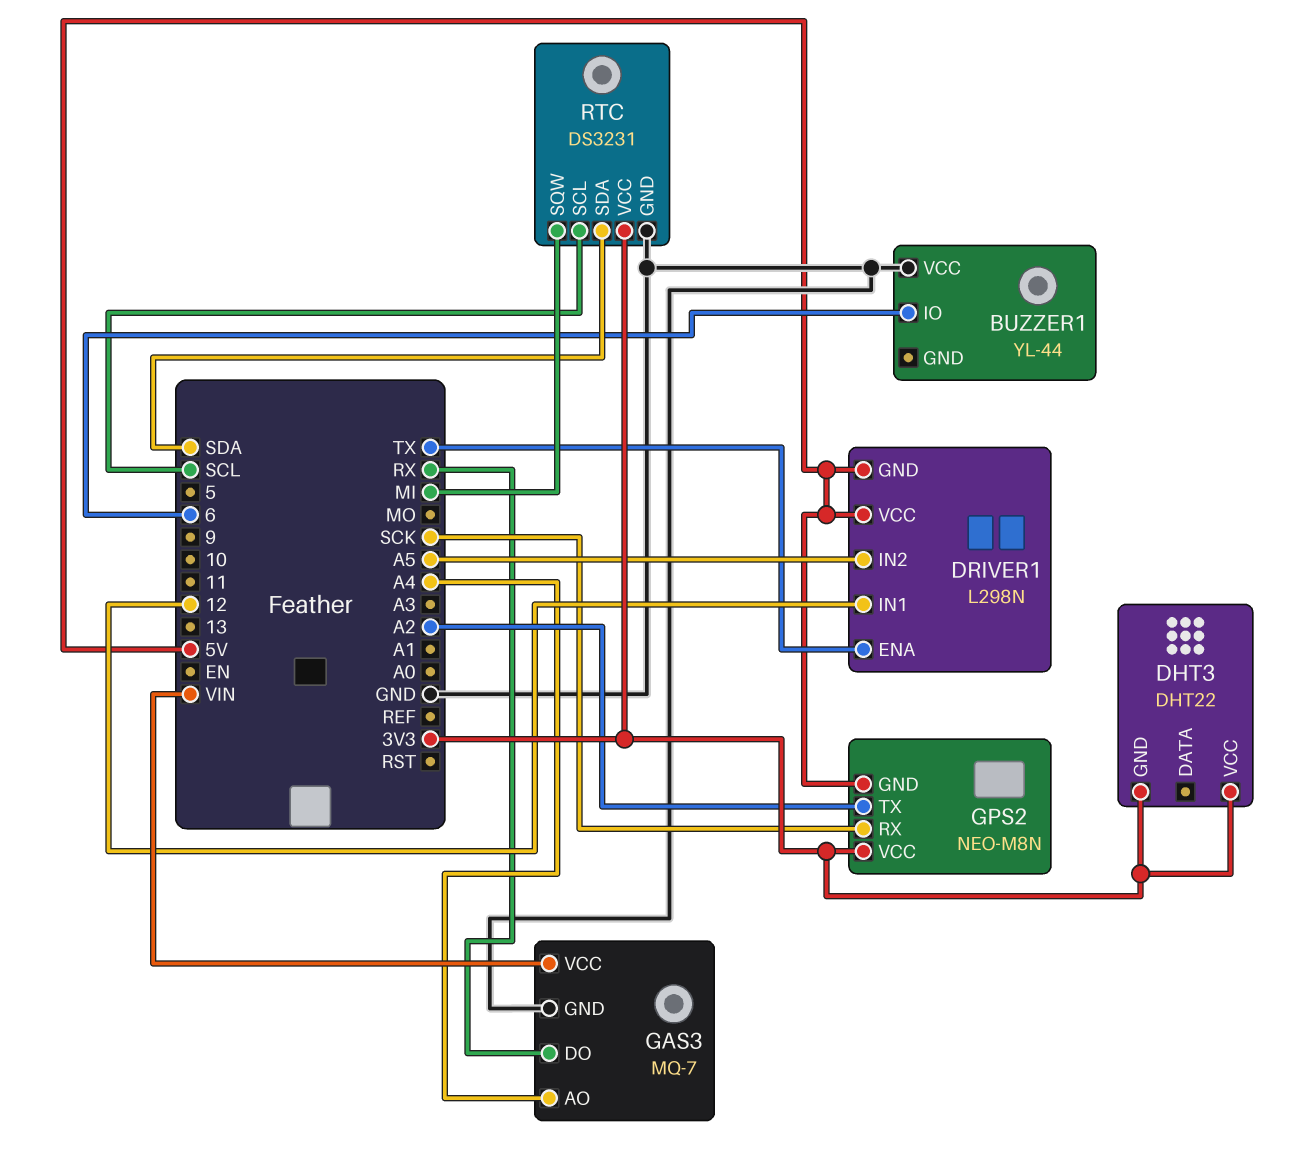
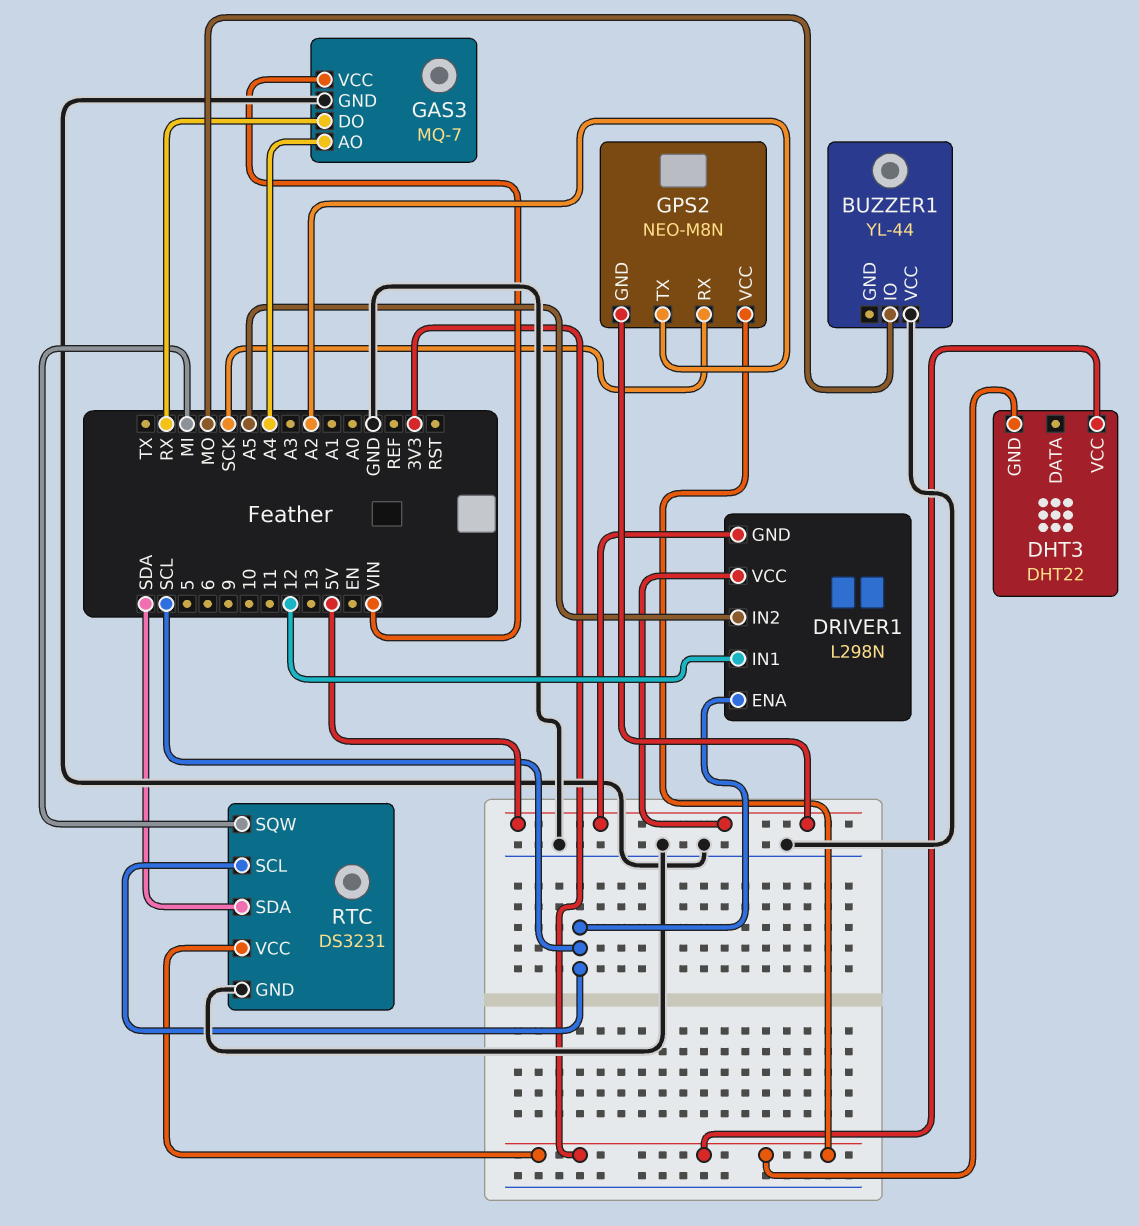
BUZZER1 pin IO: 6 -> MO
DRIVER1 pin ENA: TX -> SCL

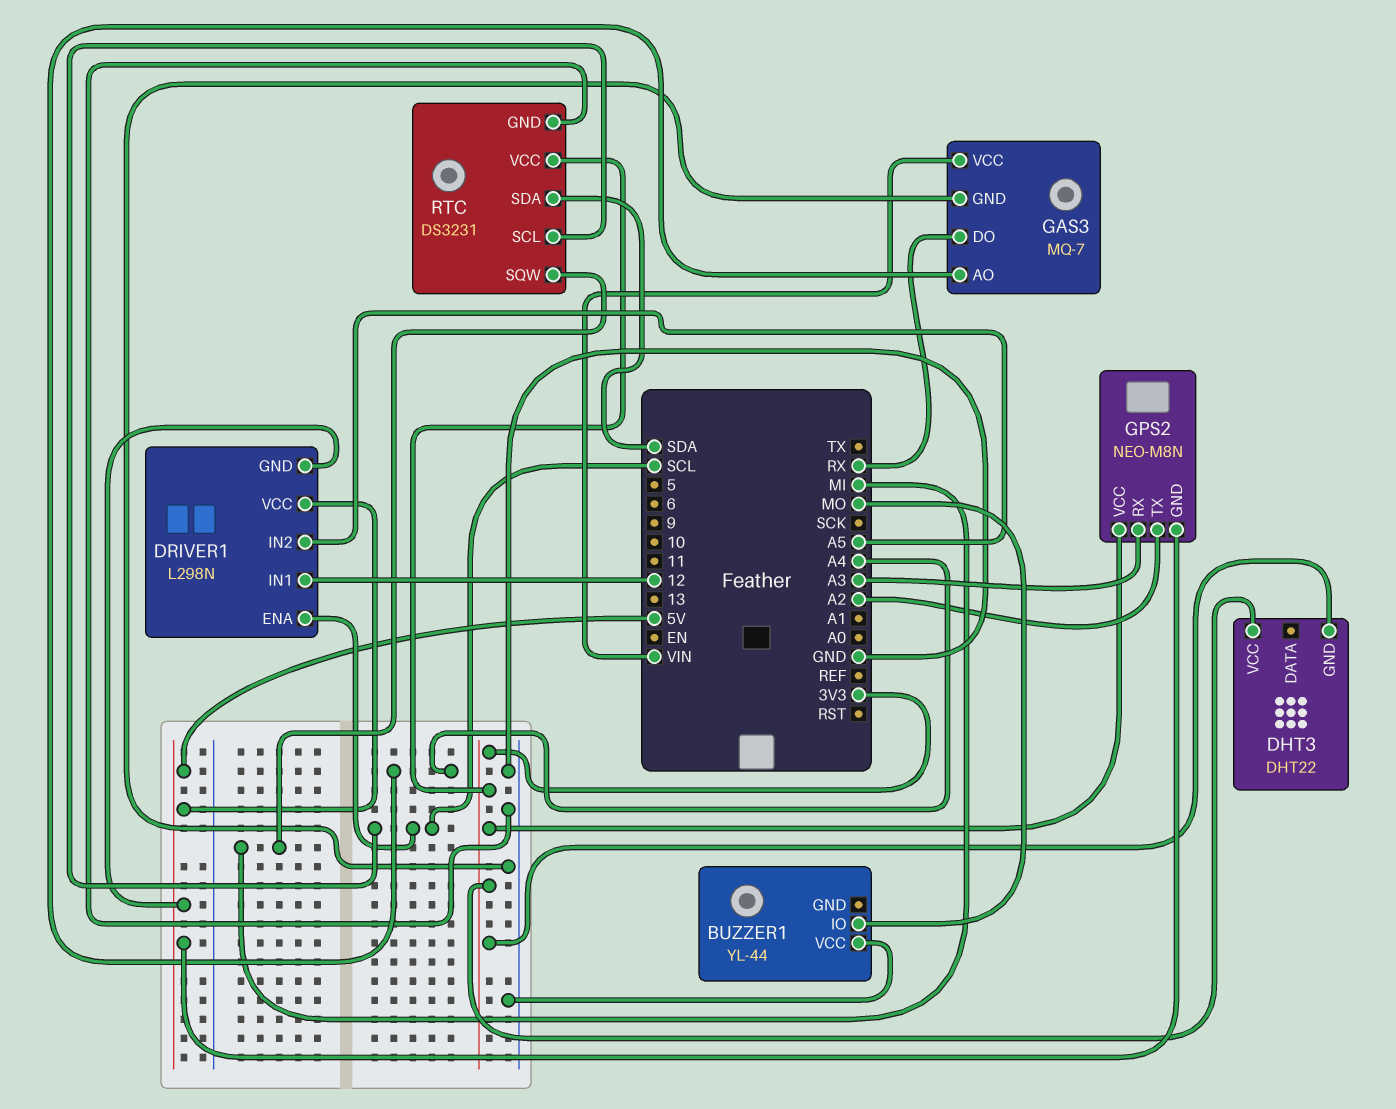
GPS2 pin RX: SCK -> A3

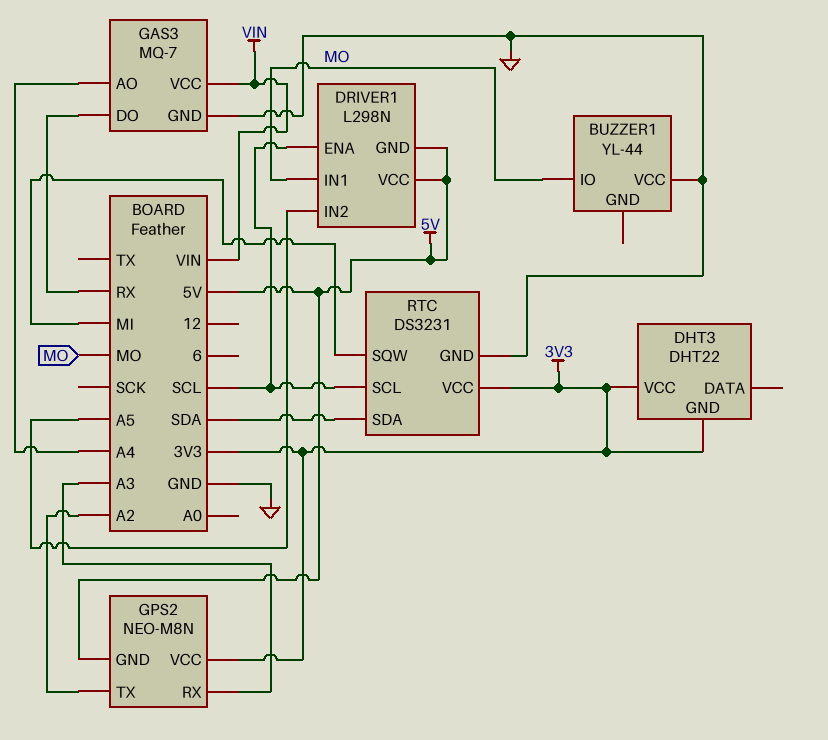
DRIVER1 pin IN1: 12 -> MO

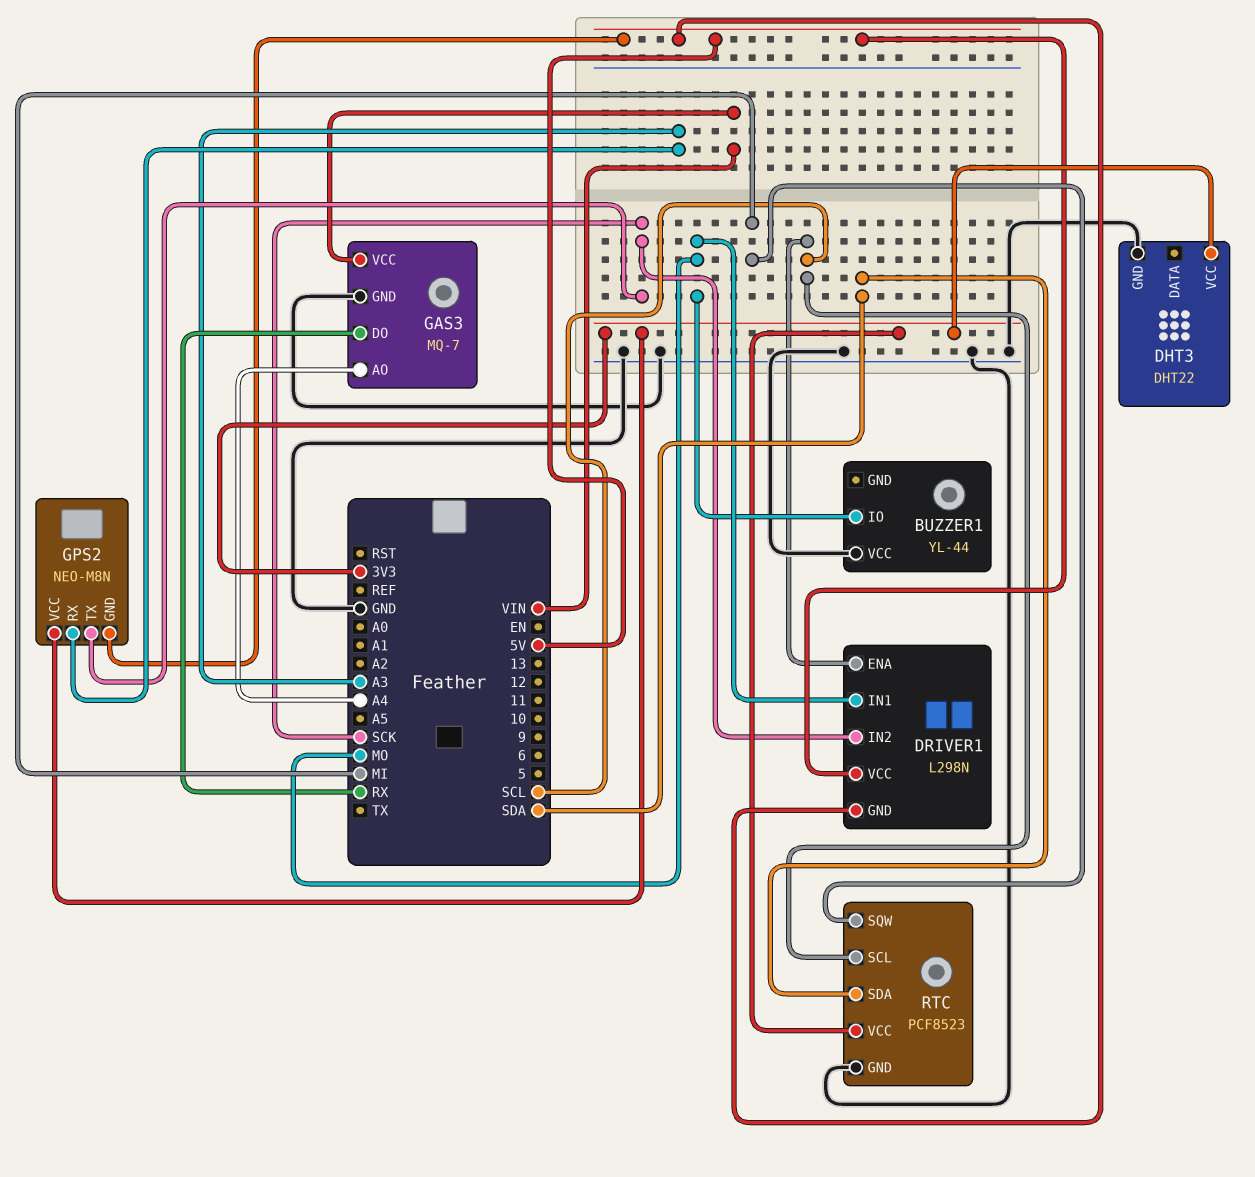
DHT3 pin GND: 3V3 -> GND
DRIVER1 pin IN2: A5 -> SCK
GPS2 pin TX: A2 -> SCK
RTC: DS3231 -> PCF8523

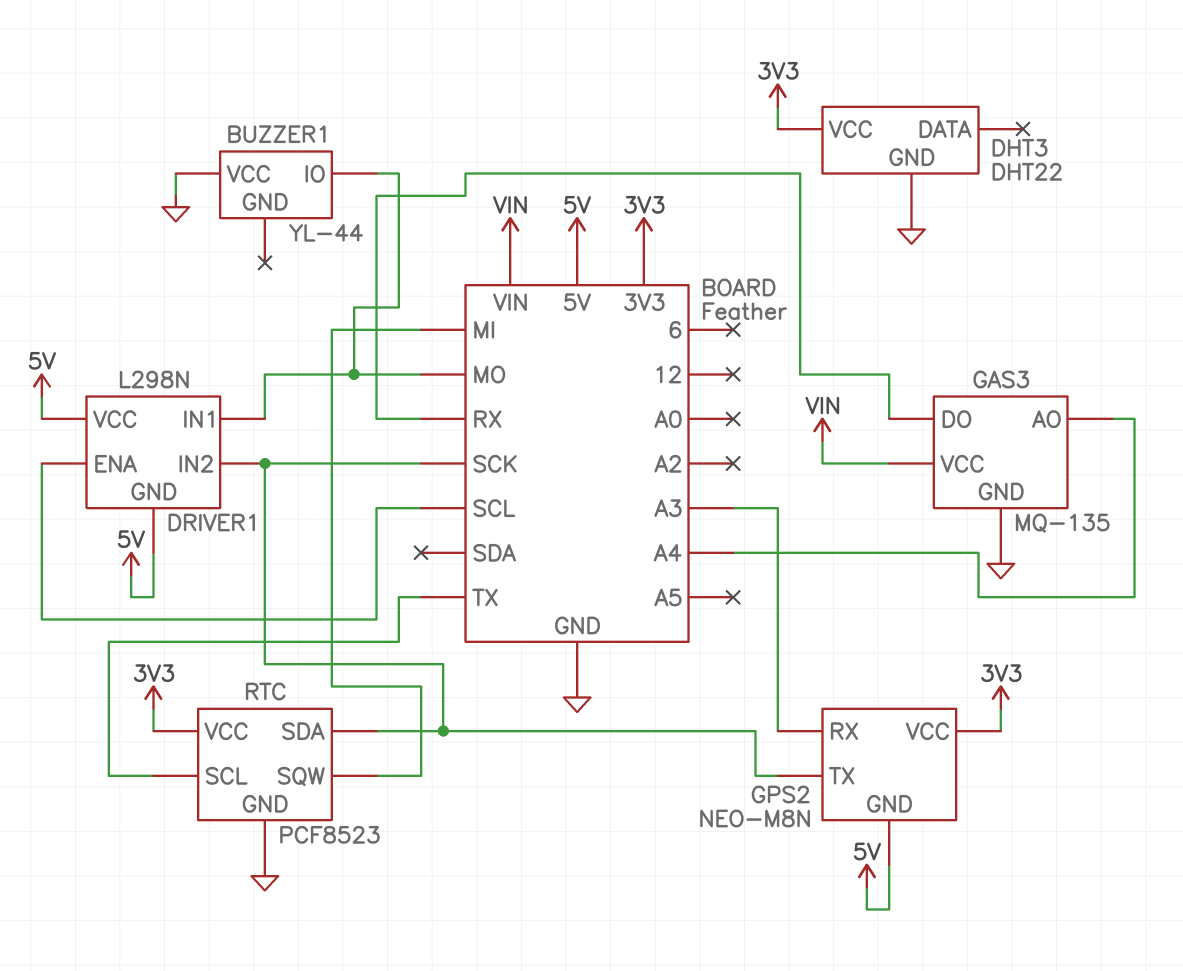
GAS3: MQ-7 -> MQ-135
RTC pin SCL: SCL -> TX
RTC pin SDA: SDA -> SCK

